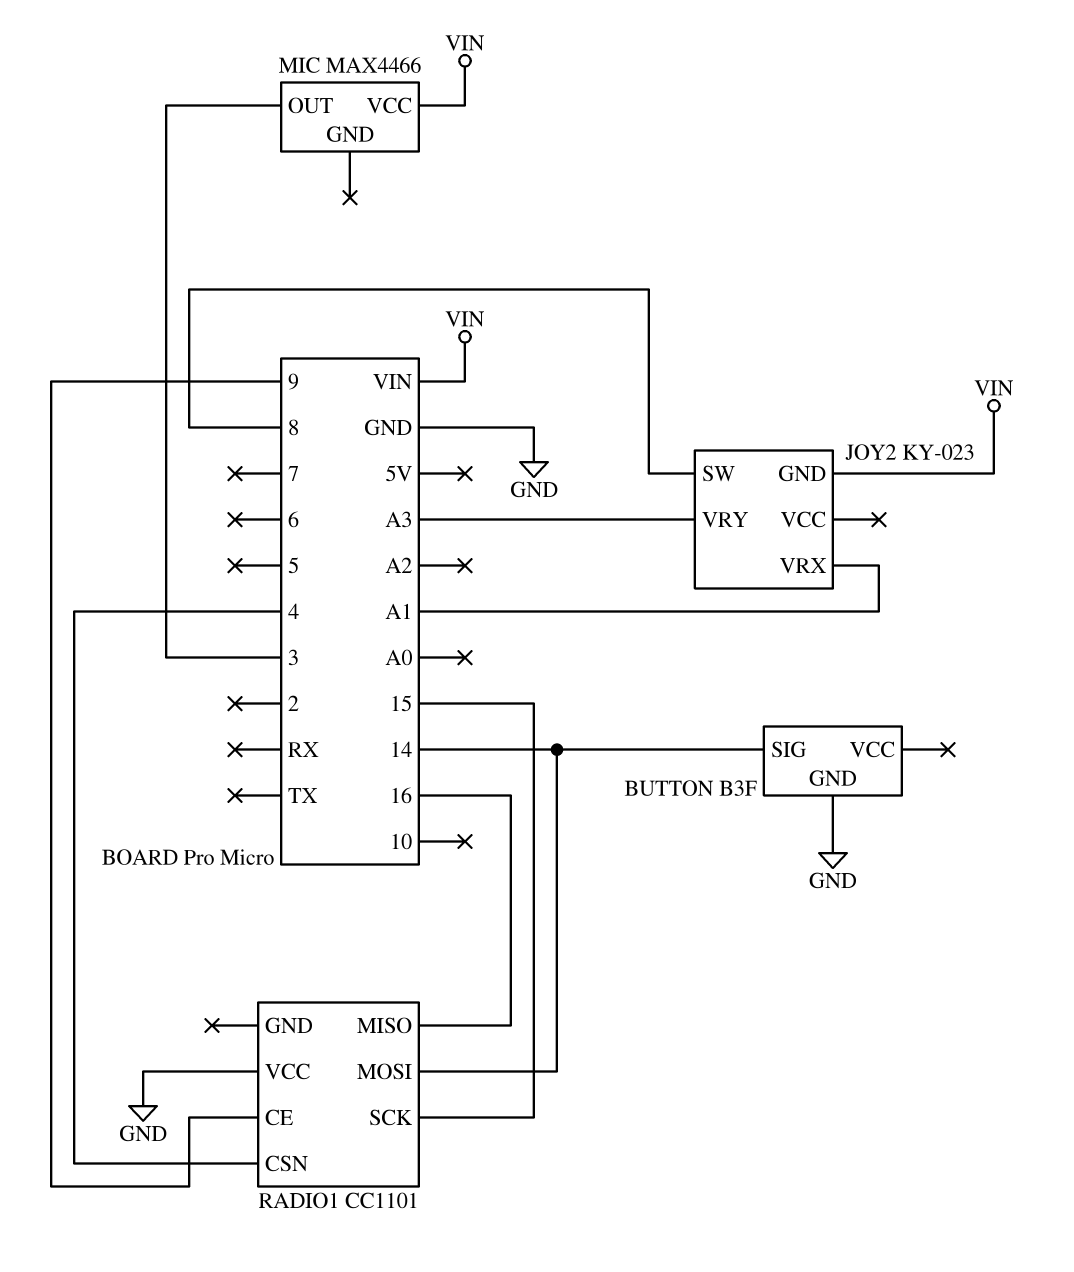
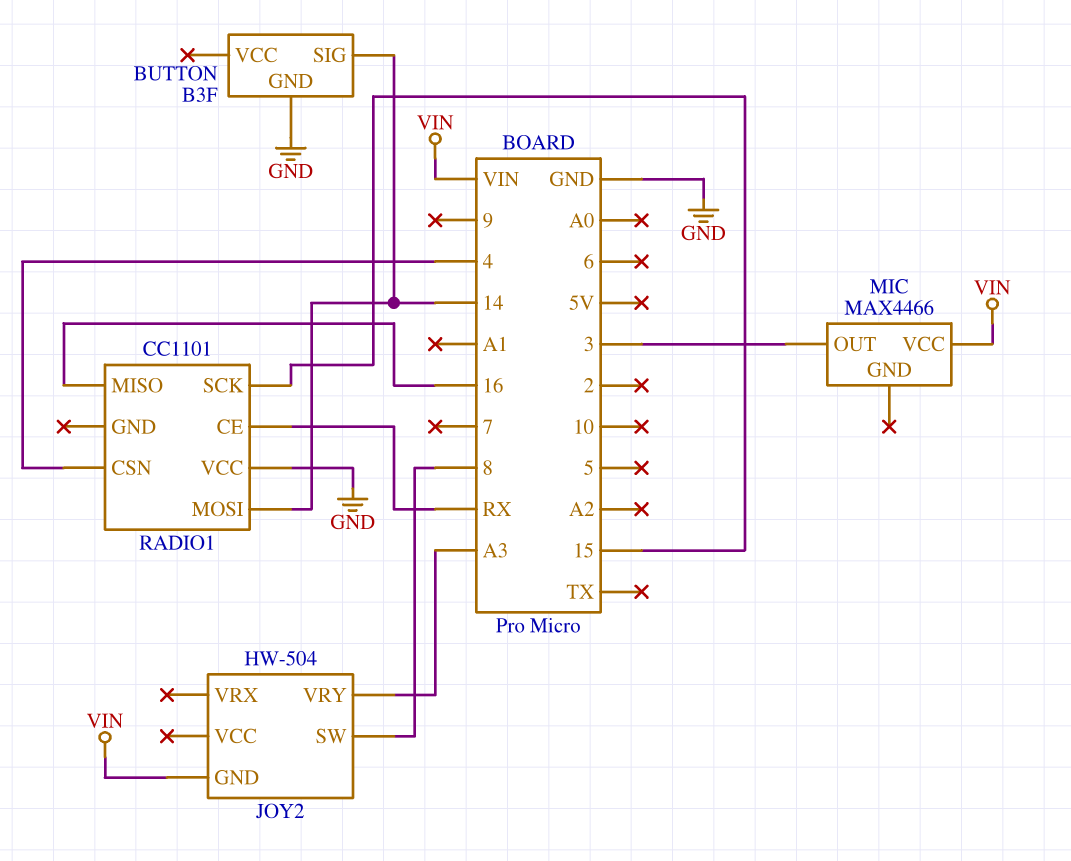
JOY2: KY-023 -> HW-504
JOY2 pin VRX: A1 -> none
RADIO1 pin CE: 9 -> RX

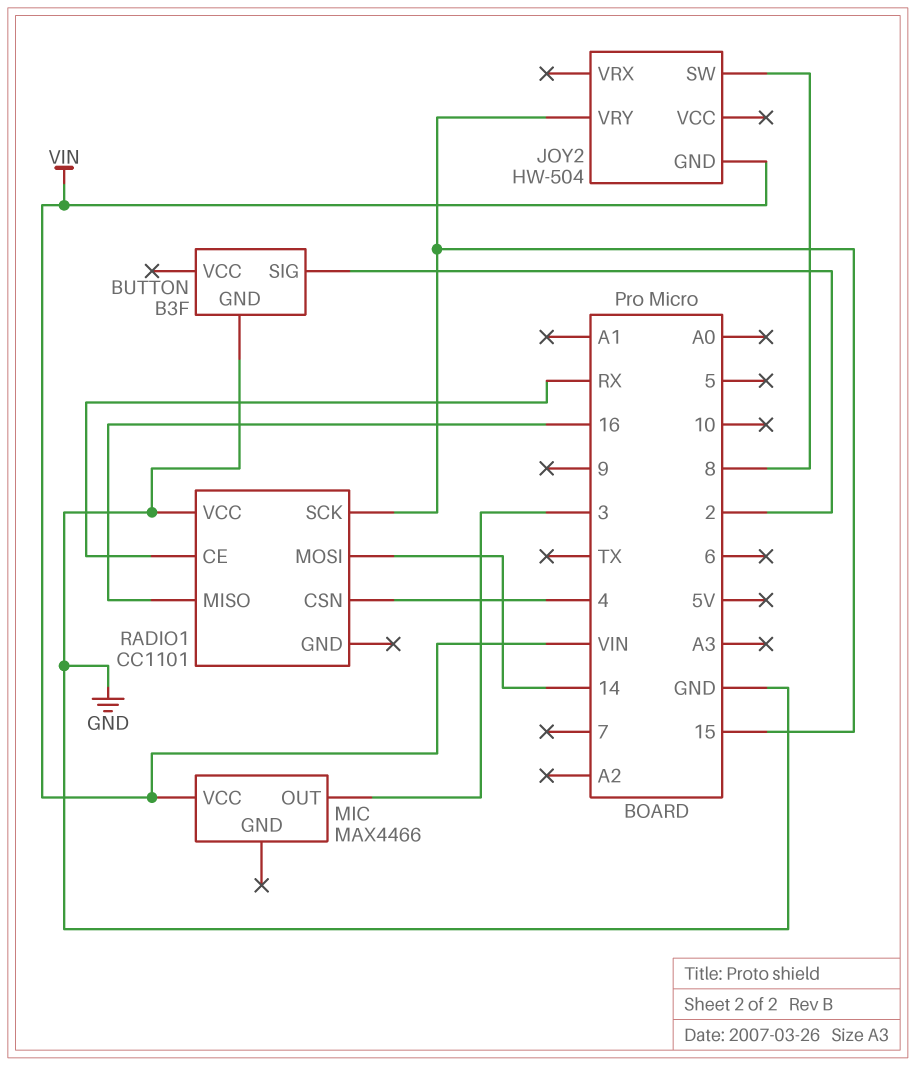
BUTTON pin SIG: 14 -> 2
JOY2 pin VRY: A3 -> 15

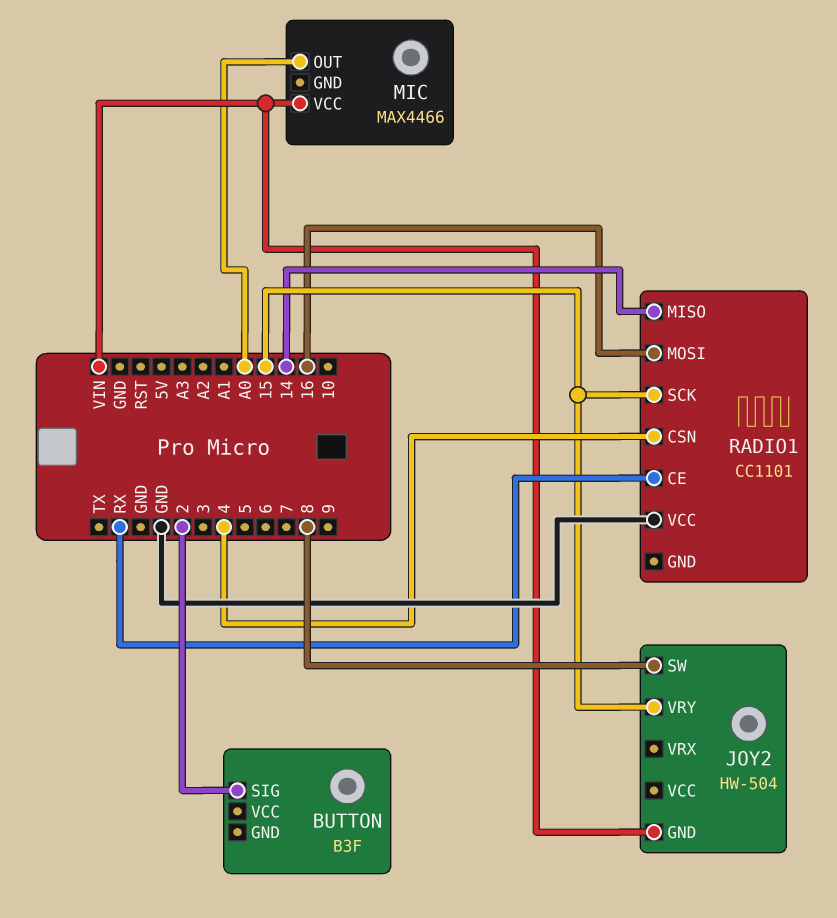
BUTTON pin GND: GND -> none
MIC pin OUT: 3 -> A0
RADIO1 pin MISO: 16 -> 14
RADIO1 pin MOSI: 14 -> 16

